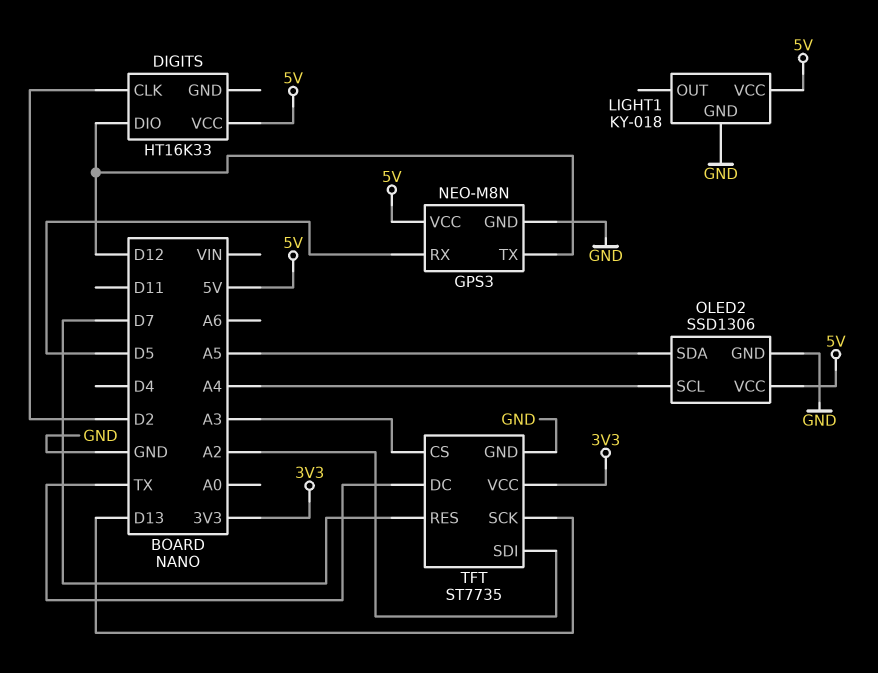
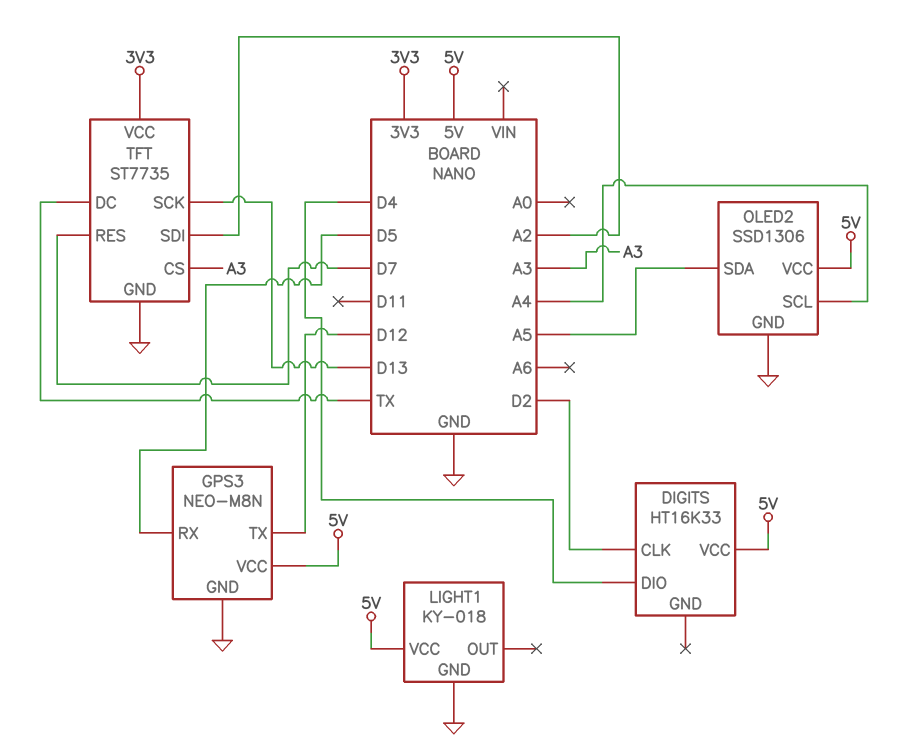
DIGITS pin DIO: D12 -> D4

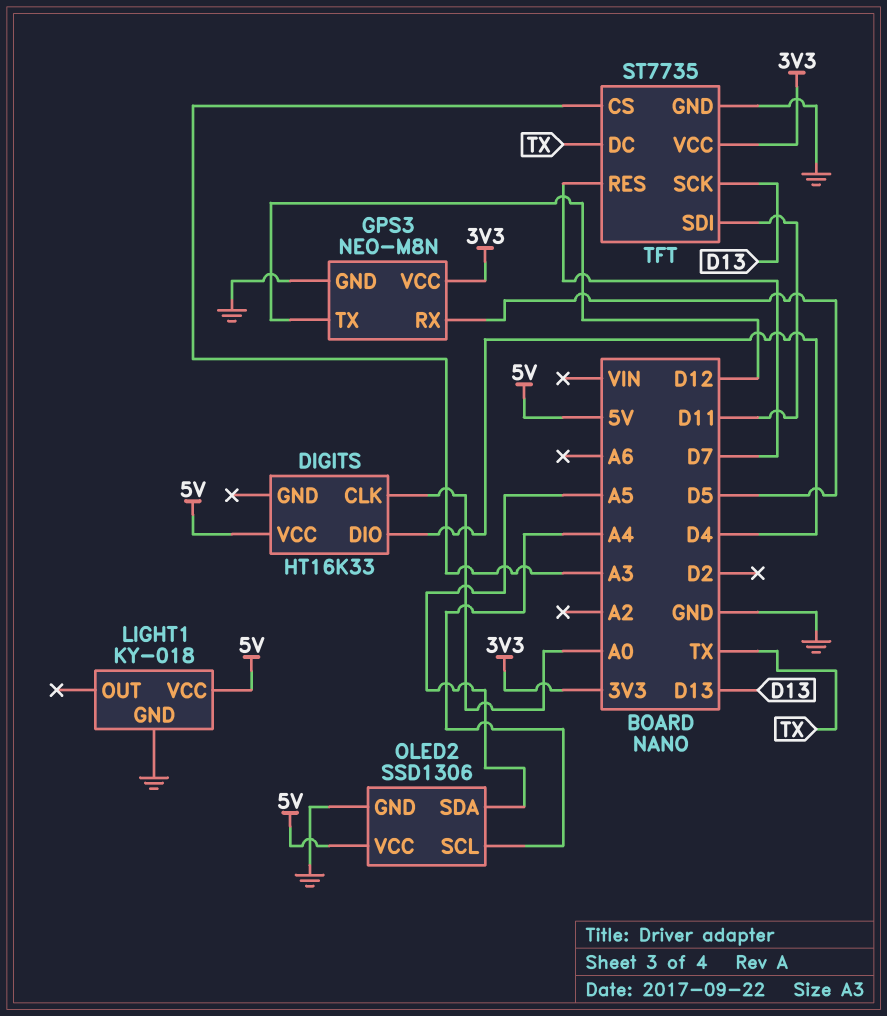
DIGITS pin CLK: D2 -> A0
GPS3 pin VCC: 5V -> 3V3
TFT pin SDI: A2 -> D11

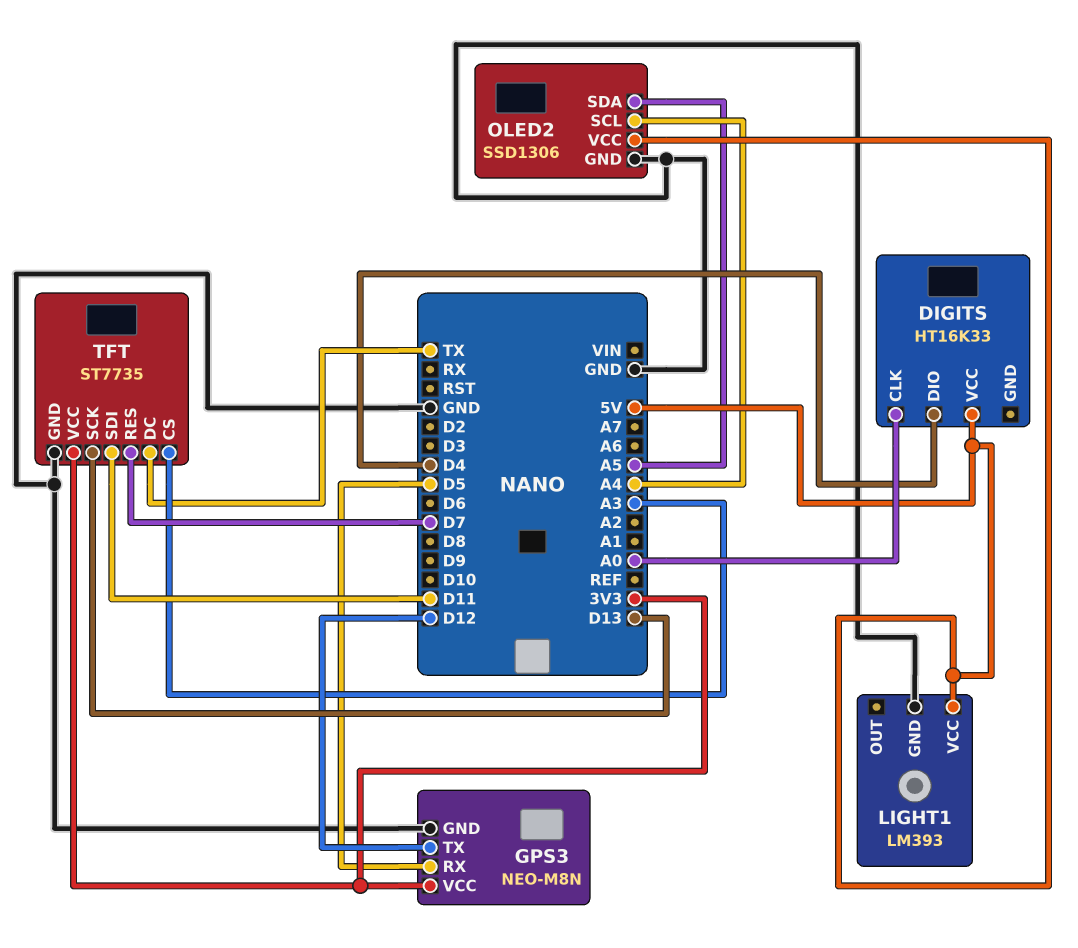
LIGHT1: KY-018 -> LM393

